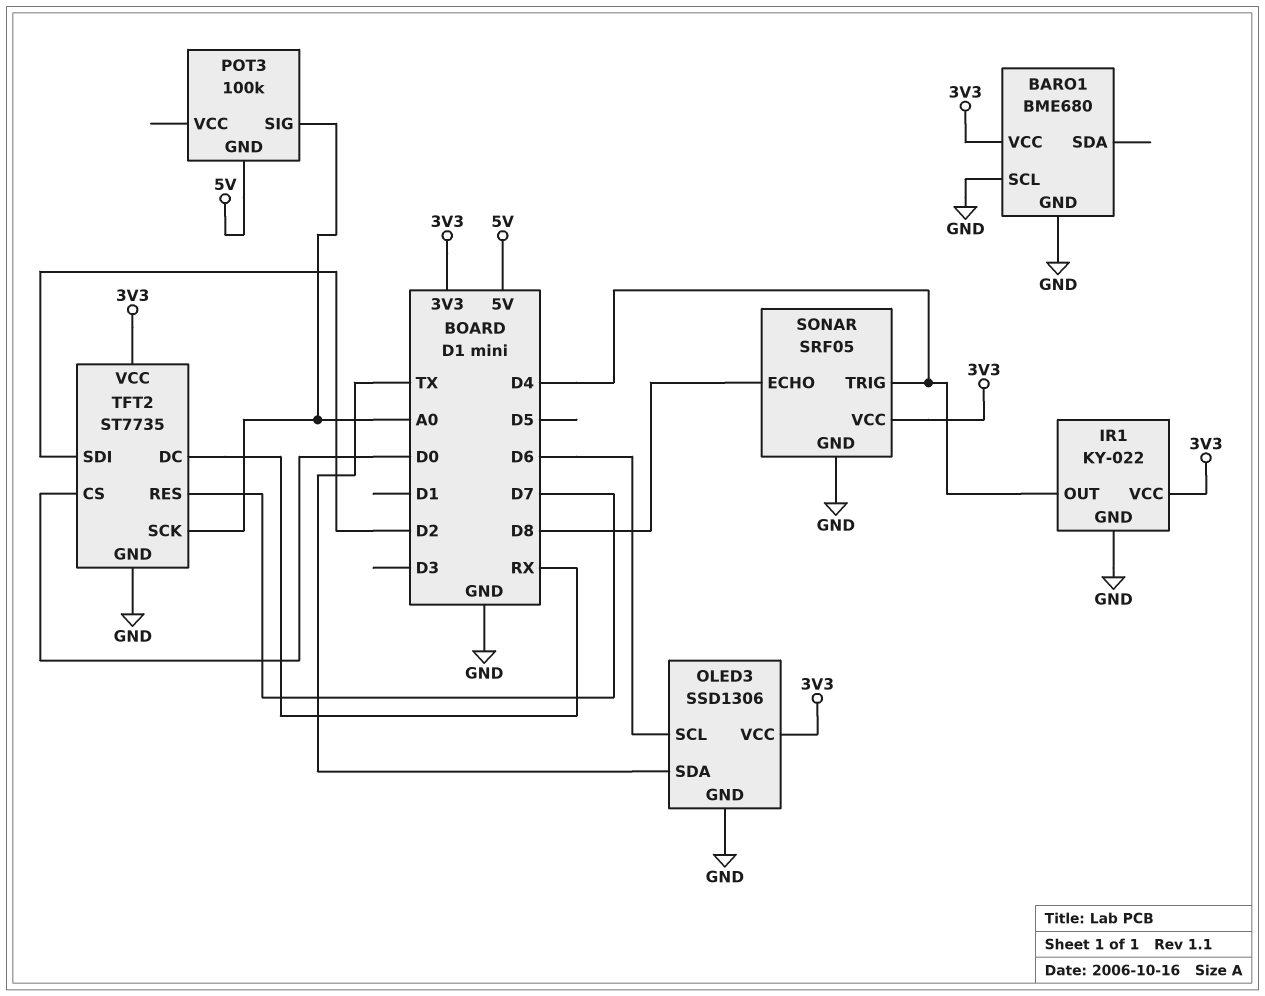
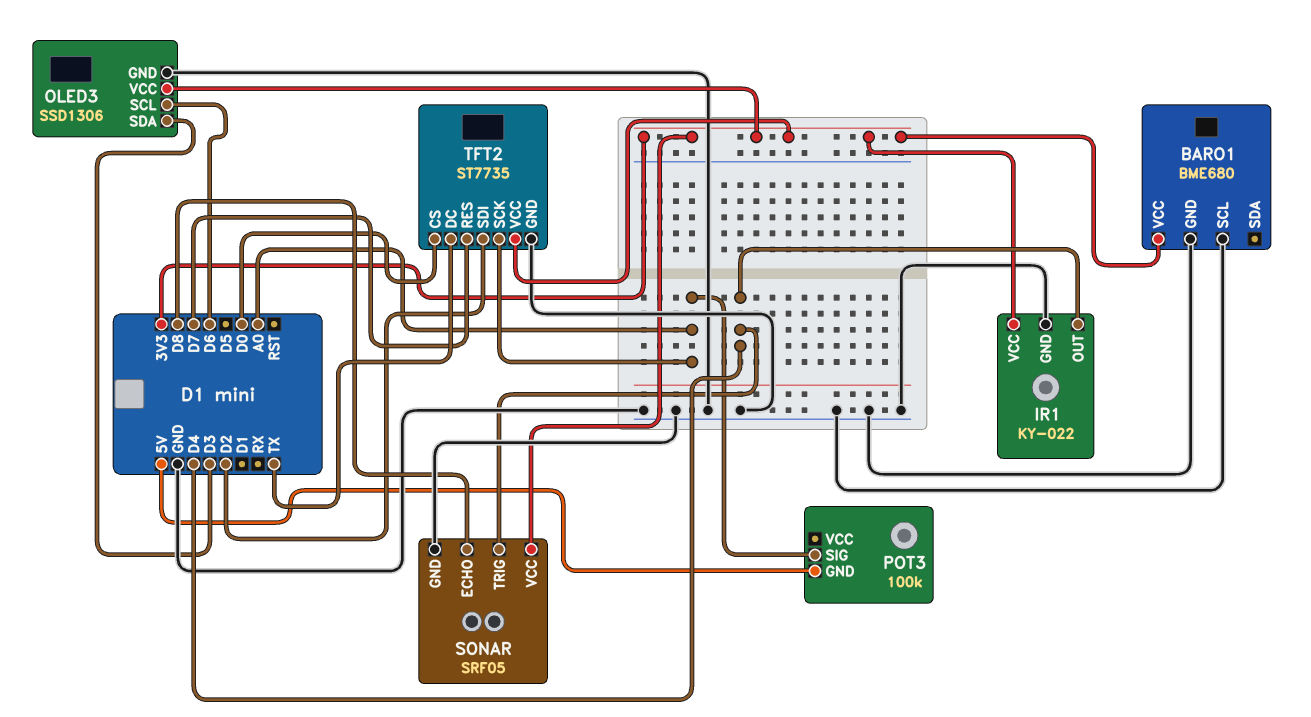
OLED3 pin SDA: TX -> D3
TFT2 pin DC: RX -> TX

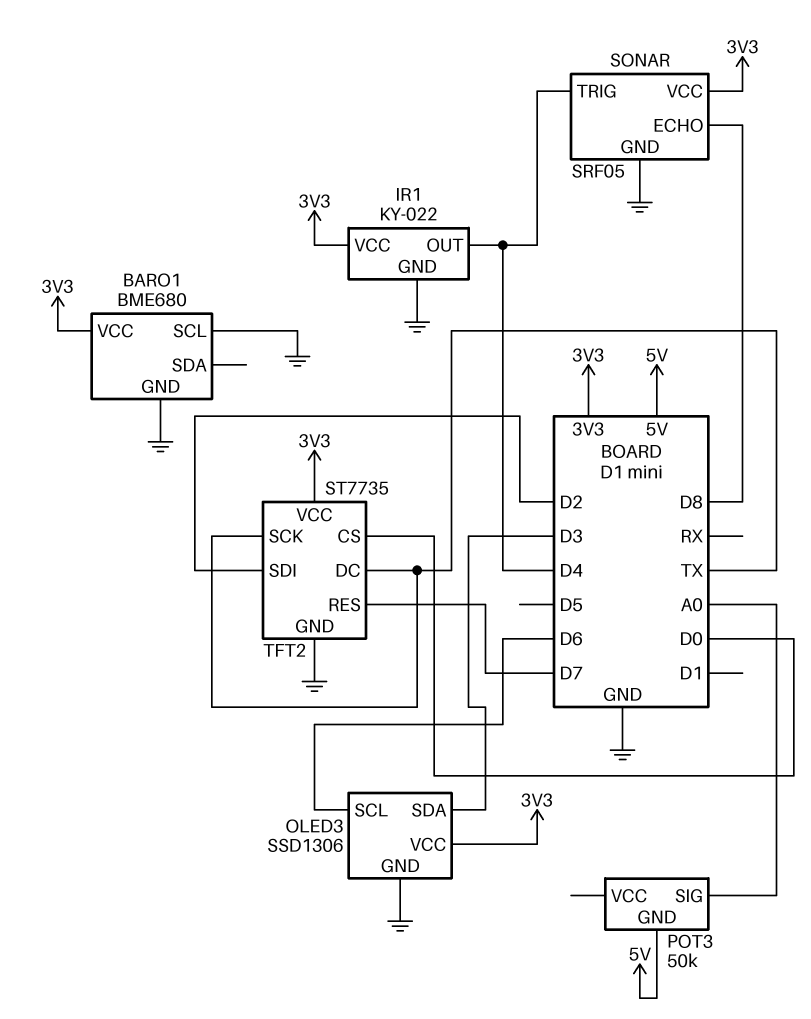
POT3: 100k -> 50k
TFT2 pin SCK: A0 -> TX

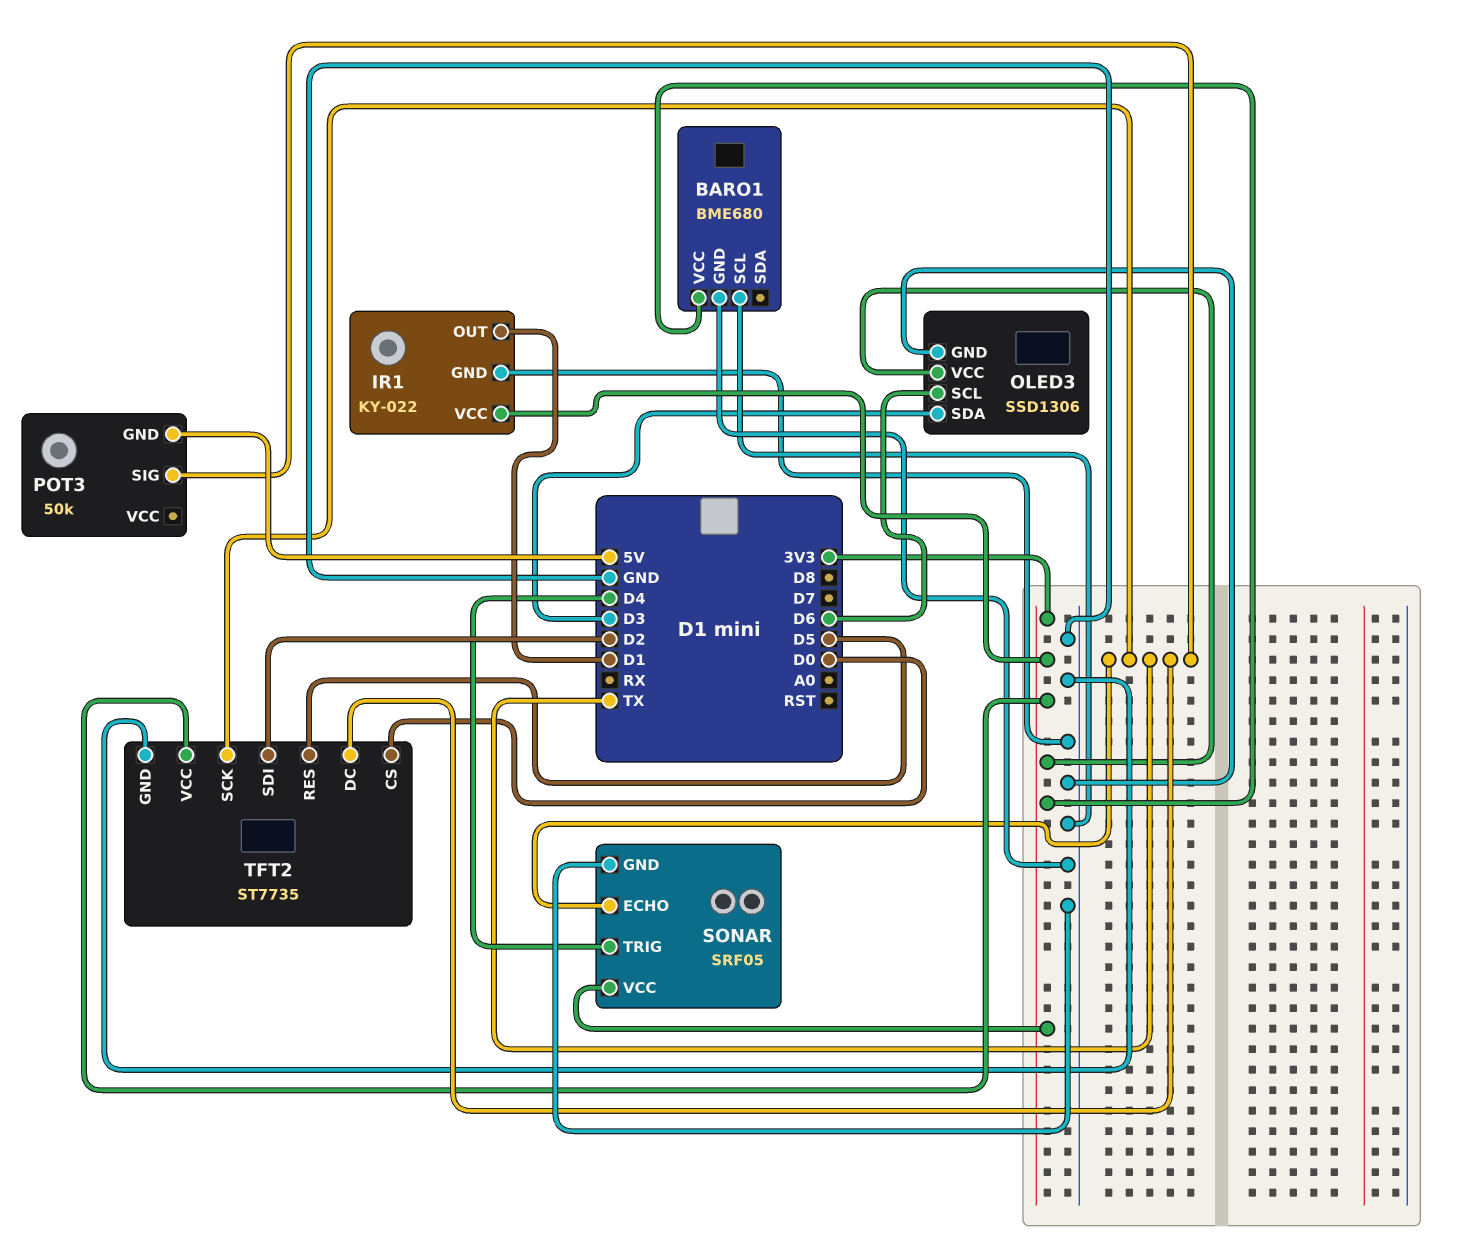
IR1 pin OUT: D4 -> D1
POT3 pin SIG: A0 -> TX
SONAR pin ECHO: D8 -> TX
TFT2 pin RES: D7 -> D5

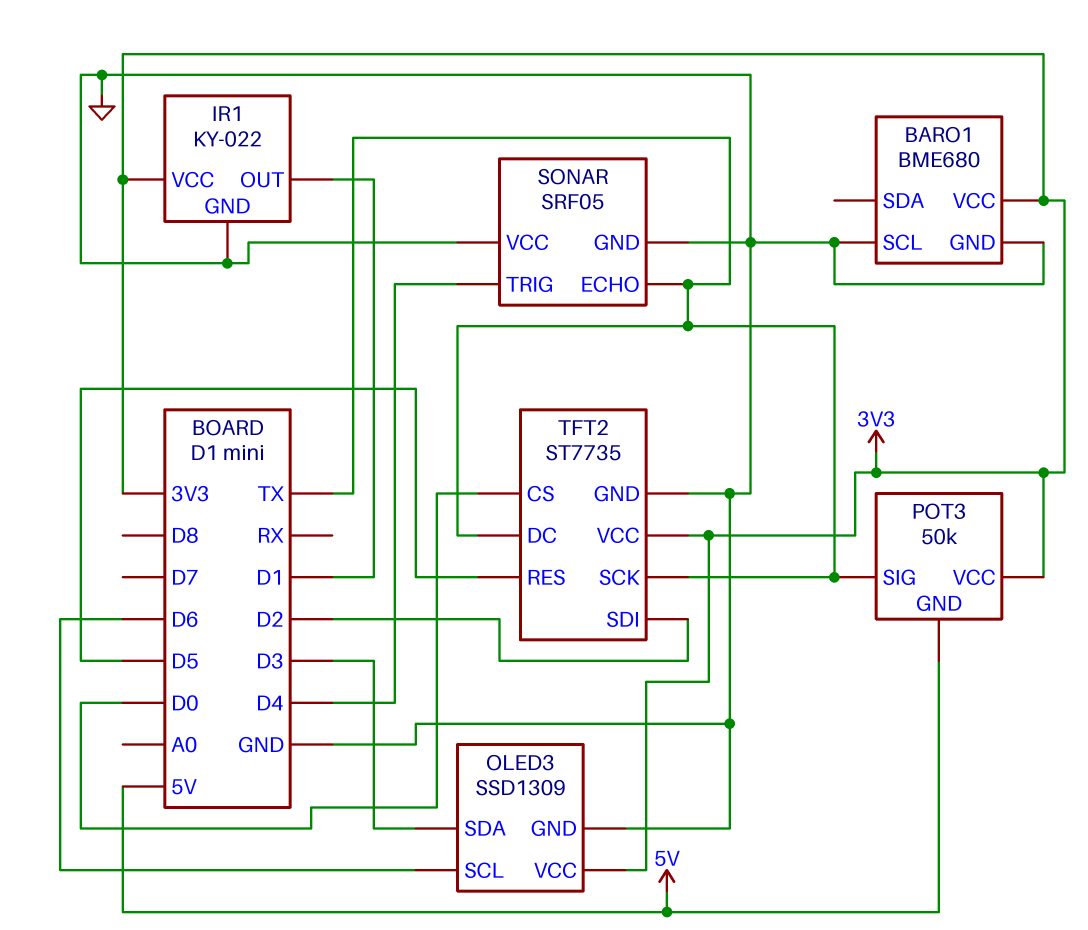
OLED3: SSD1306 -> SSD1309
POT3 pin VCC: none -> 3V3
SONAR pin VCC: 3V3 -> GND

